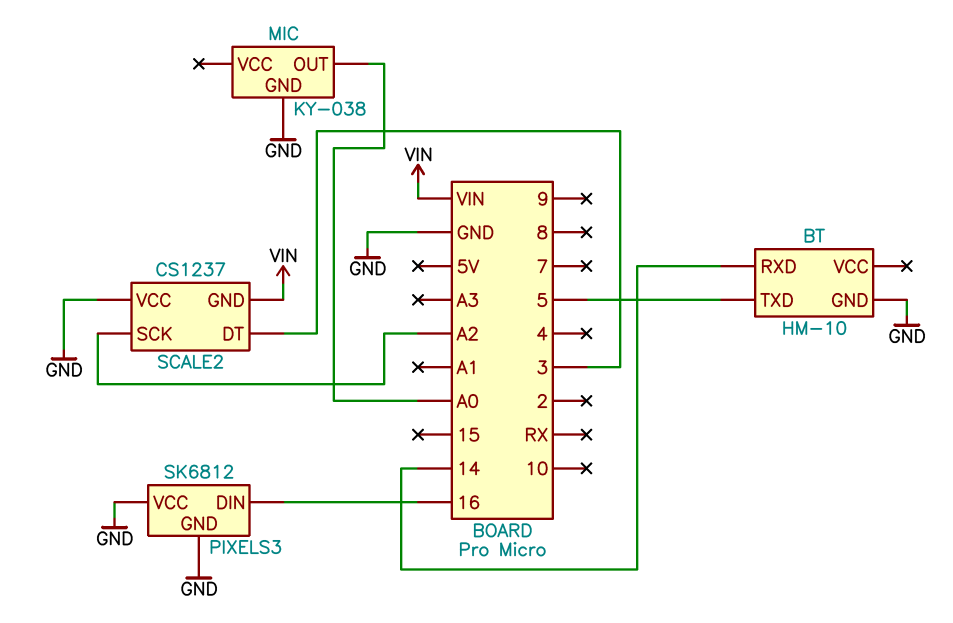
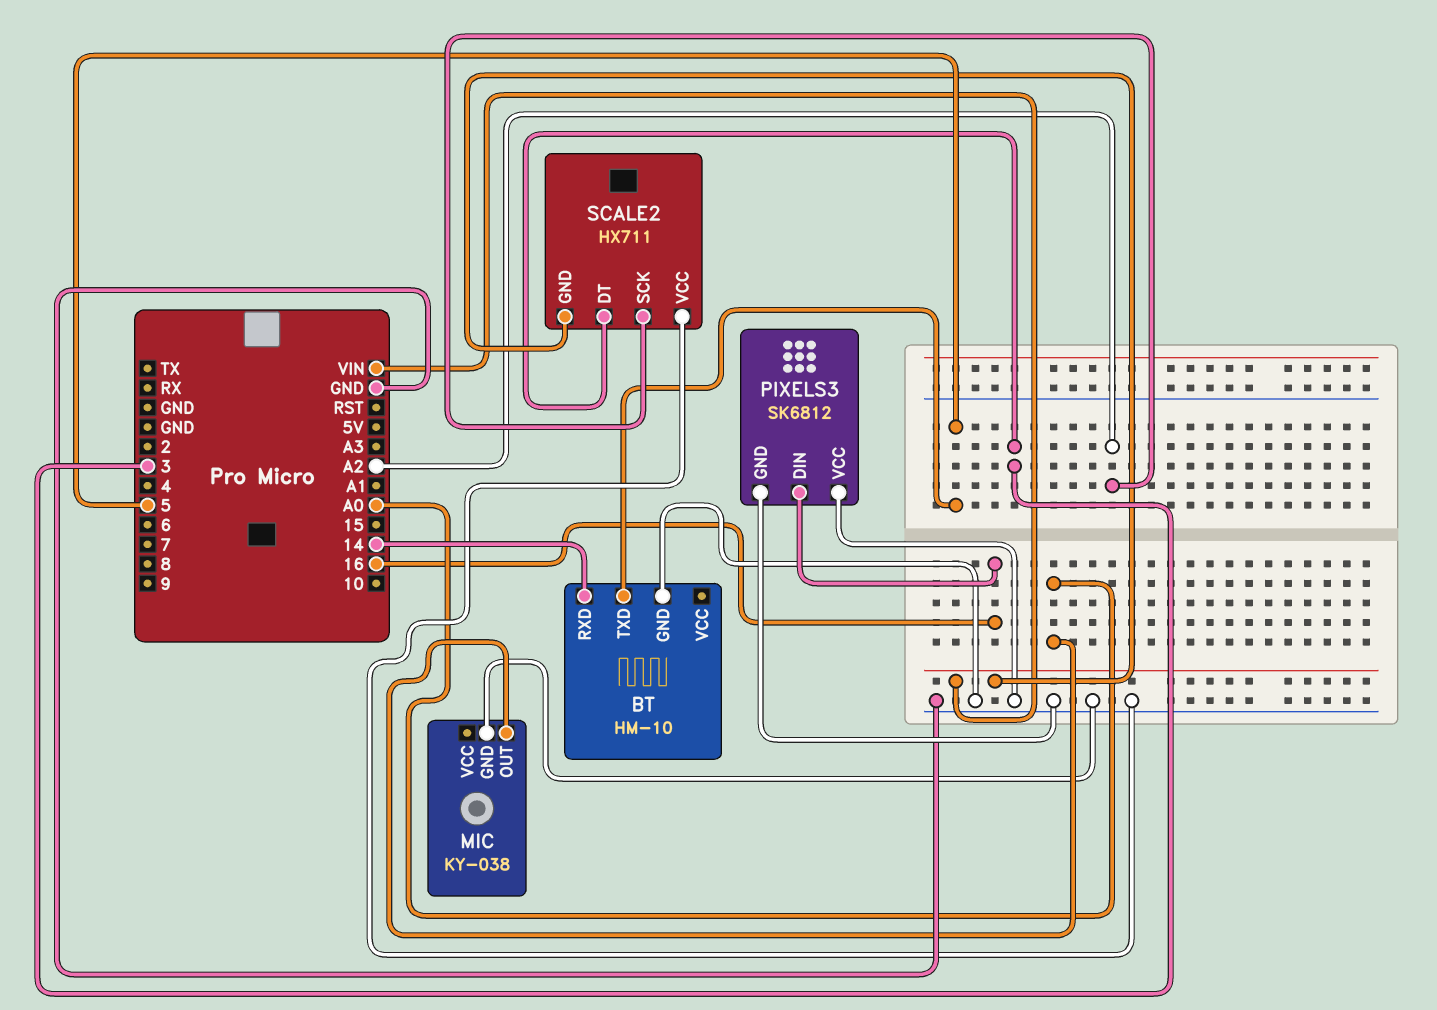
SCALE2: CS1237 -> HX711

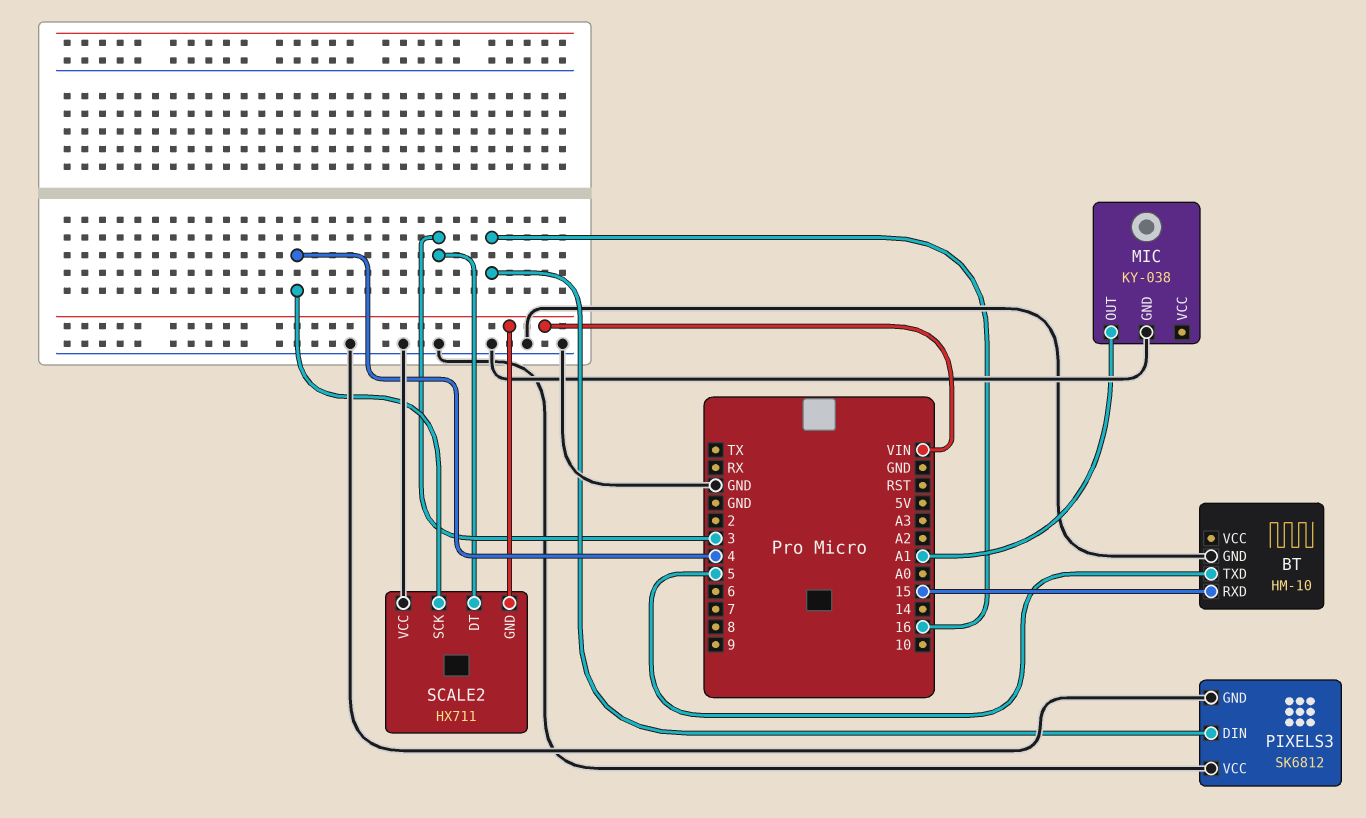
BT pin RXD: 14 -> 15
MIC pin OUT: A0 -> A1
SCALE2 pin SCK: A2 -> 4

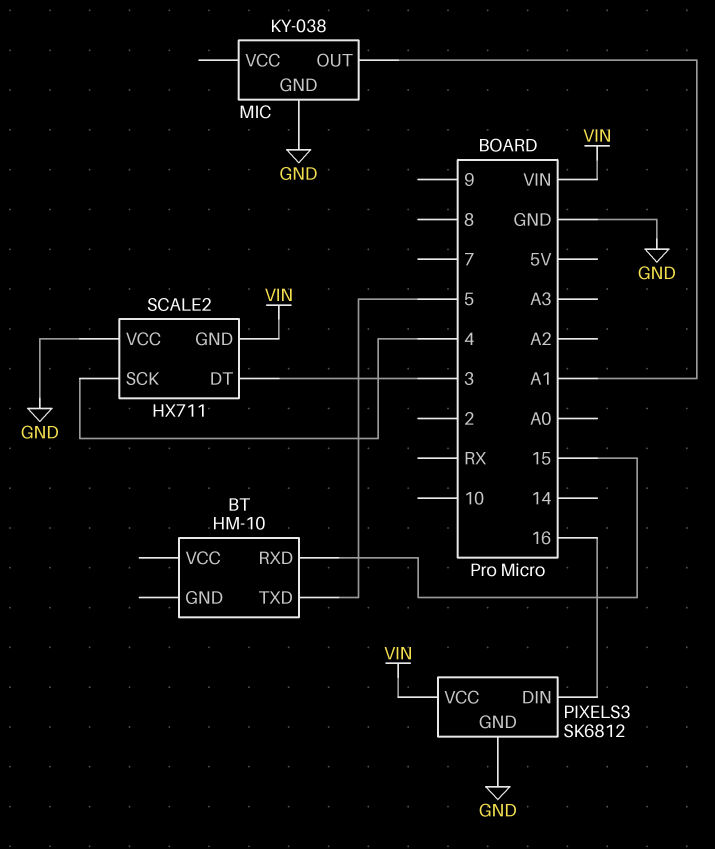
BT pin GND: GND -> none
PIXELS3 pin VCC: GND -> VIN

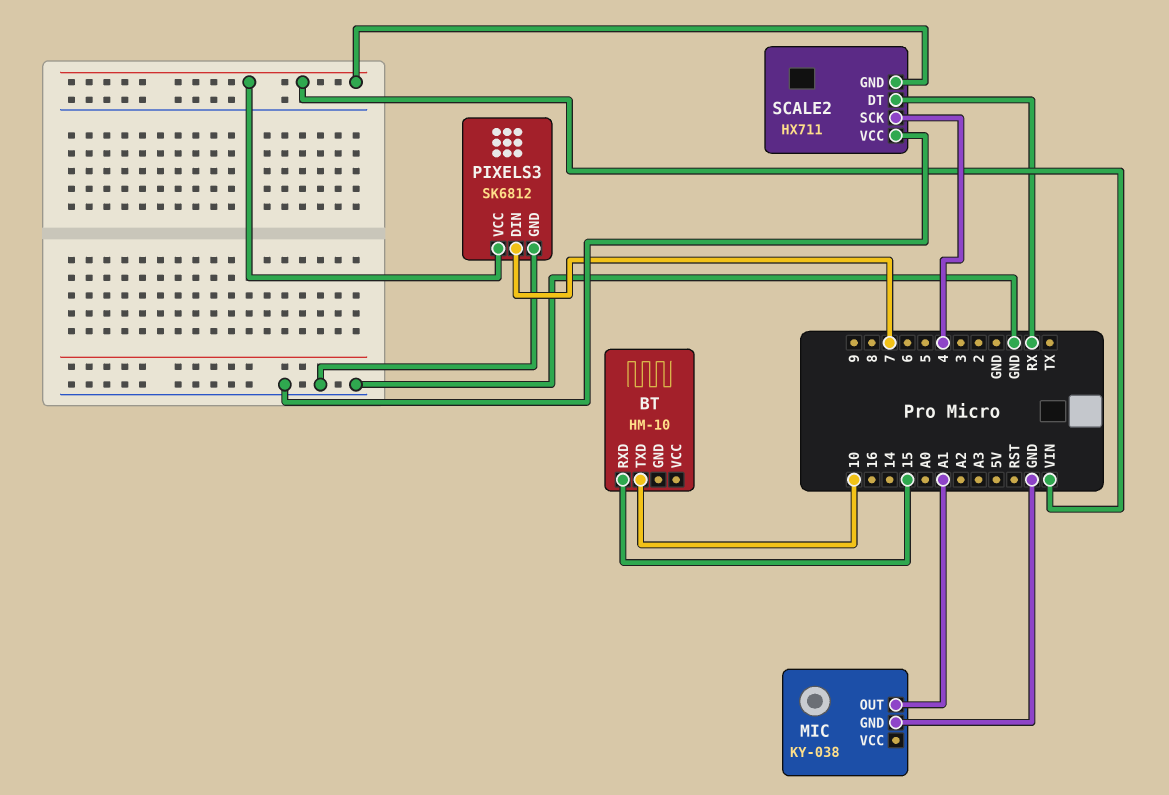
BT pin TXD: 5 -> 10
PIXELS3 pin DIN: 16 -> 7
SCALE2 pin DT: 3 -> RX

